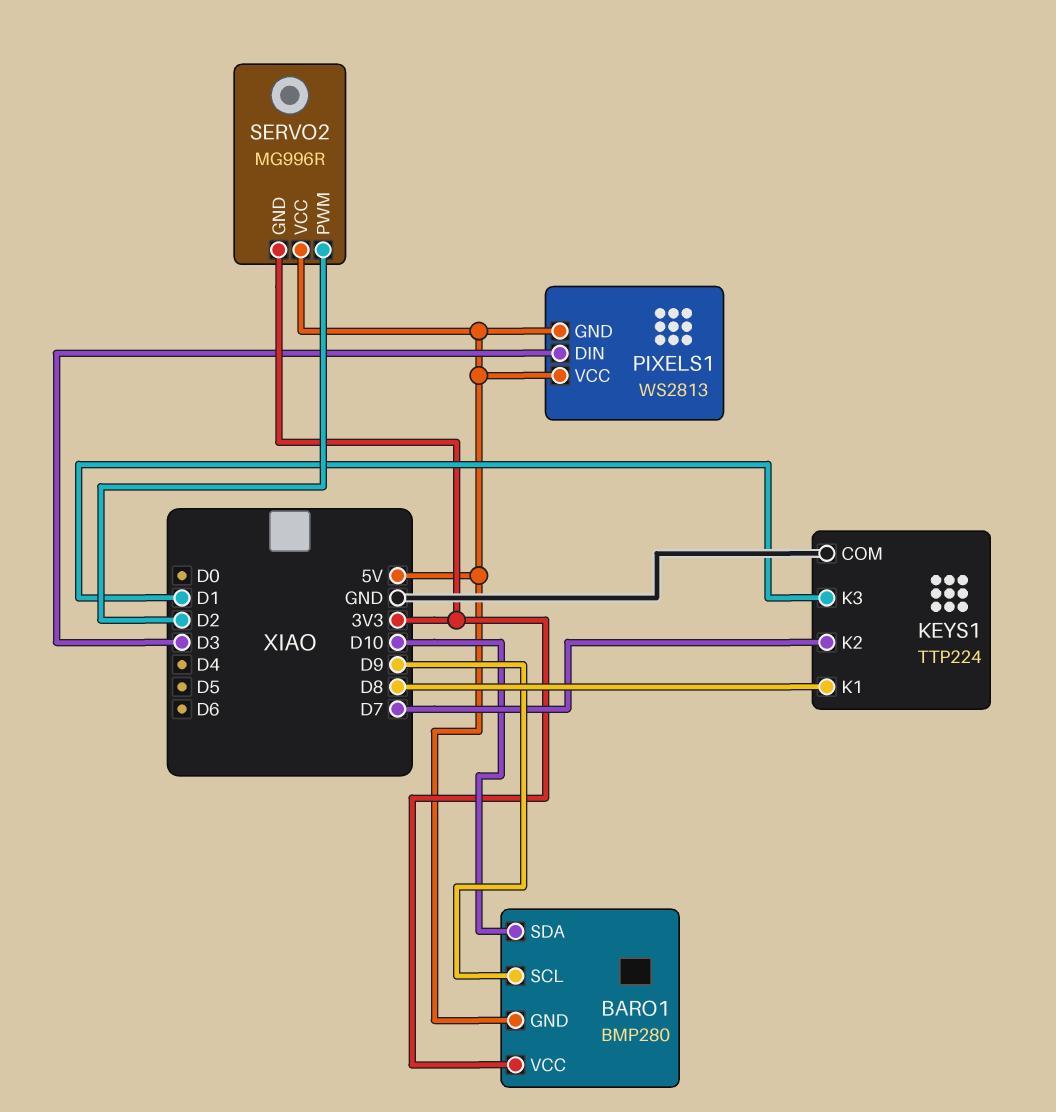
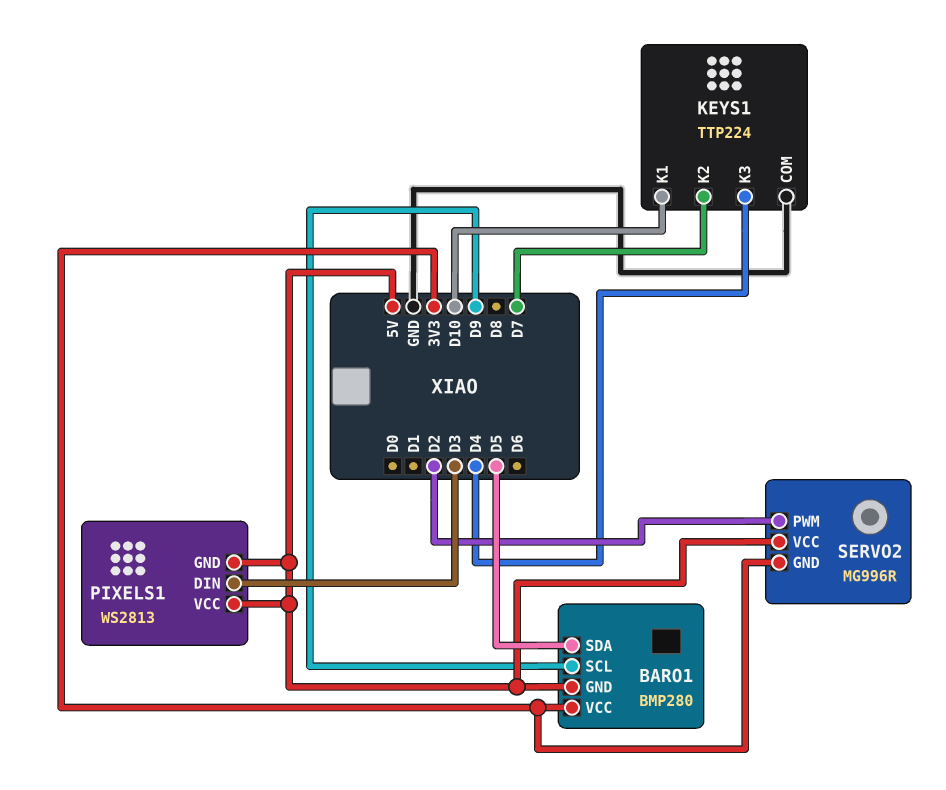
BARO1 pin SDA: D10 -> D5
KEYS1 pin K1: D8 -> D10
KEYS1 pin K3: D1 -> D4

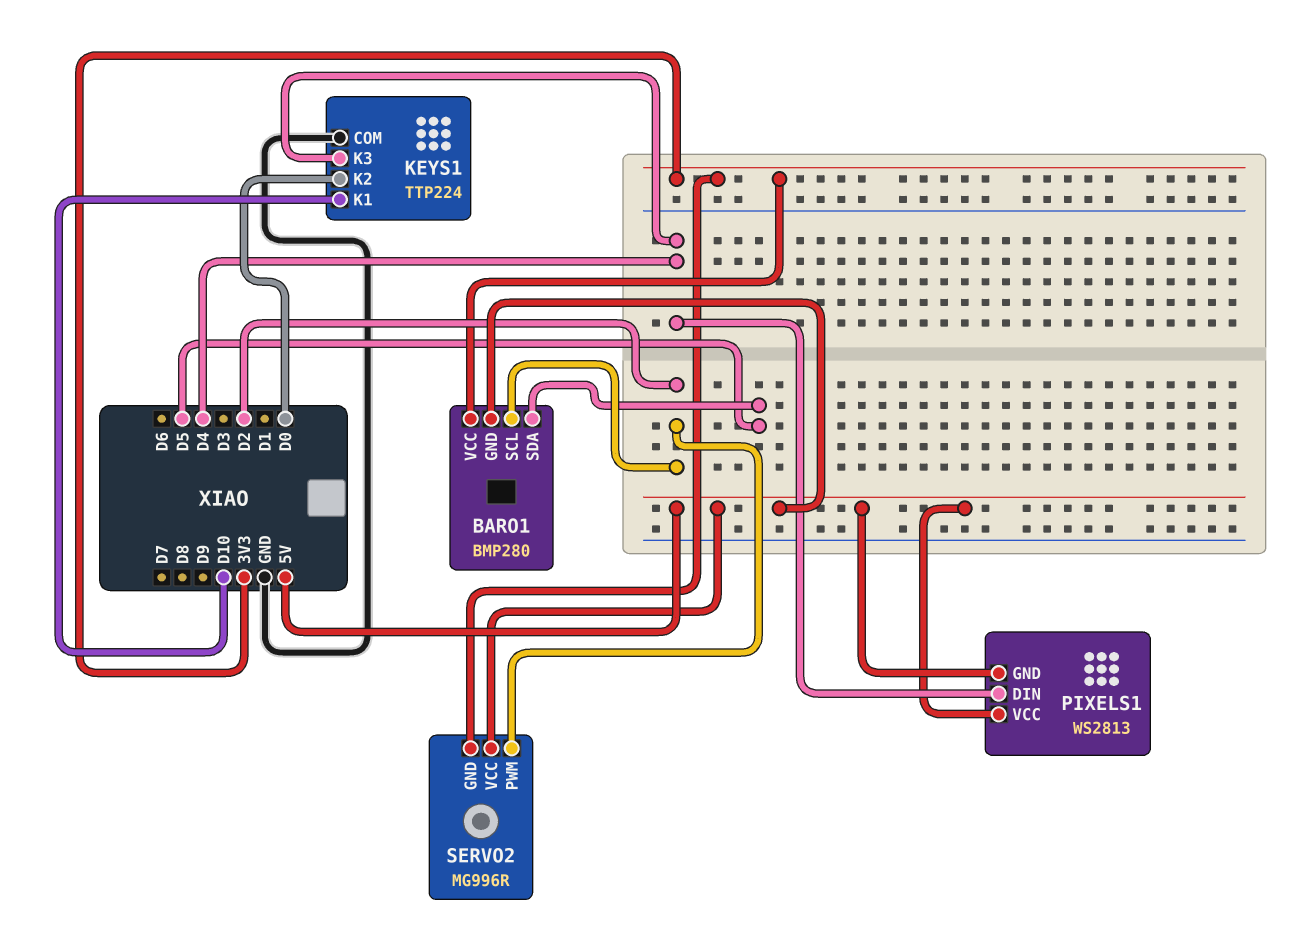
BARO1 pin SCL: D9 -> D2
KEYS1 pin K2: D7 -> D0
PIXELS1 pin DIN: D3 -> D4

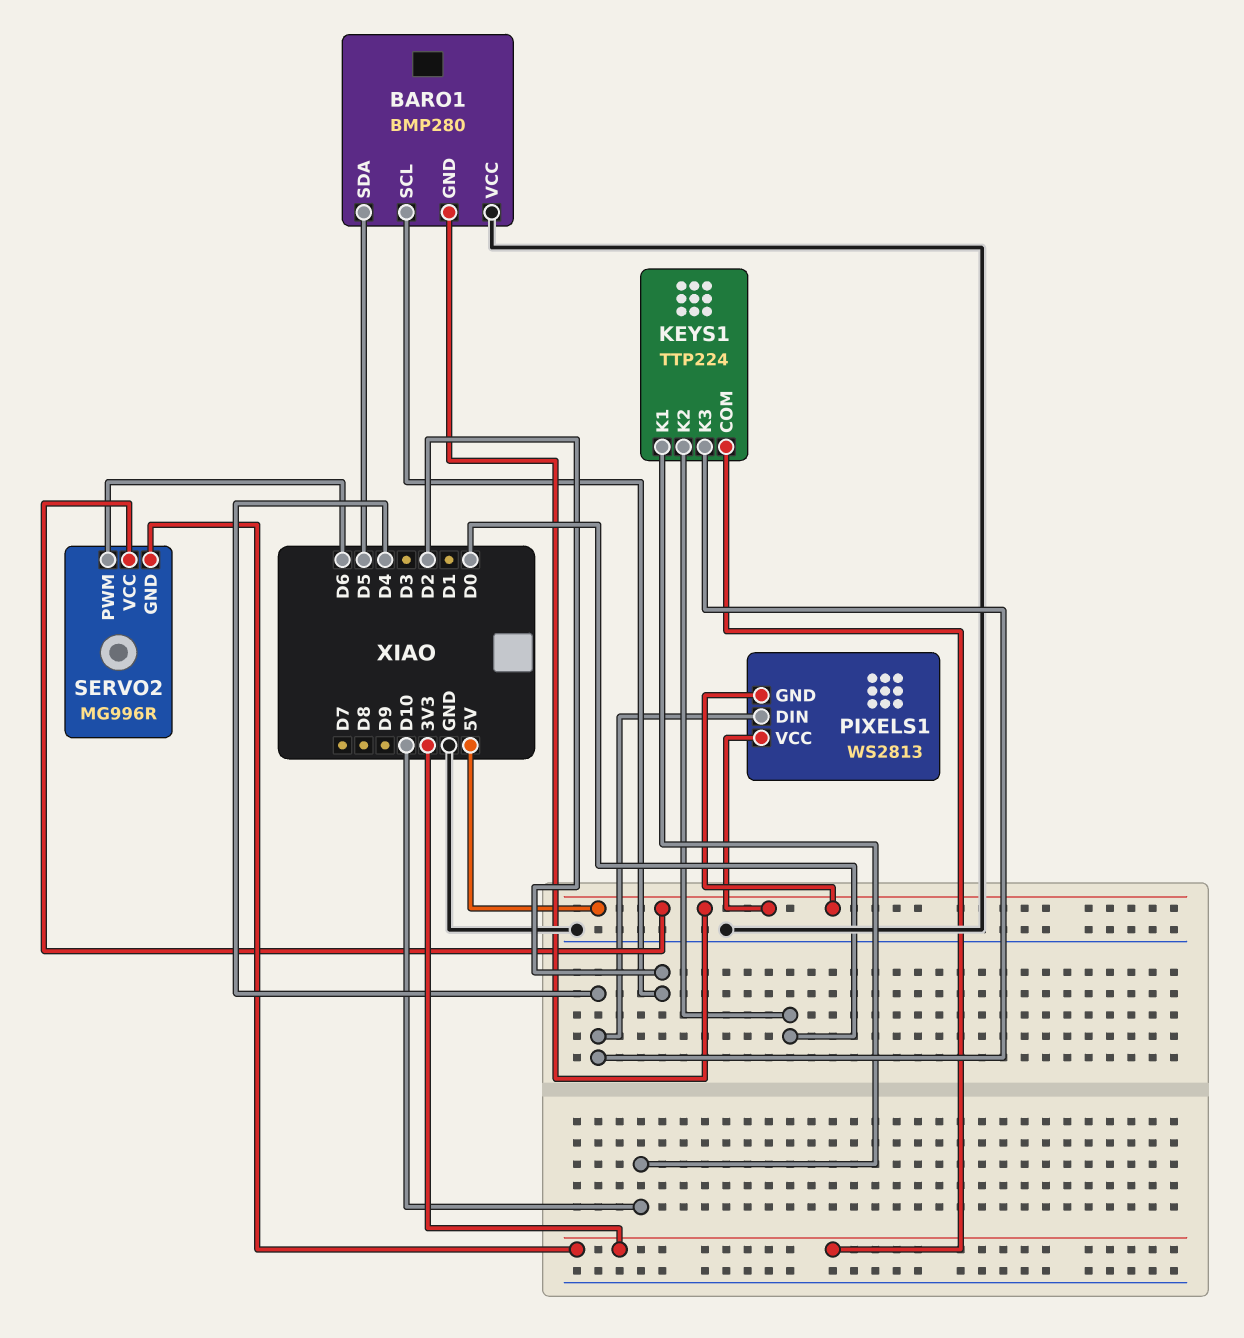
BARO1 pin VCC: 3V3 -> GND
KEYS1 pin COM: GND -> 3V3
SERVO2 pin PWM: D2 -> D6

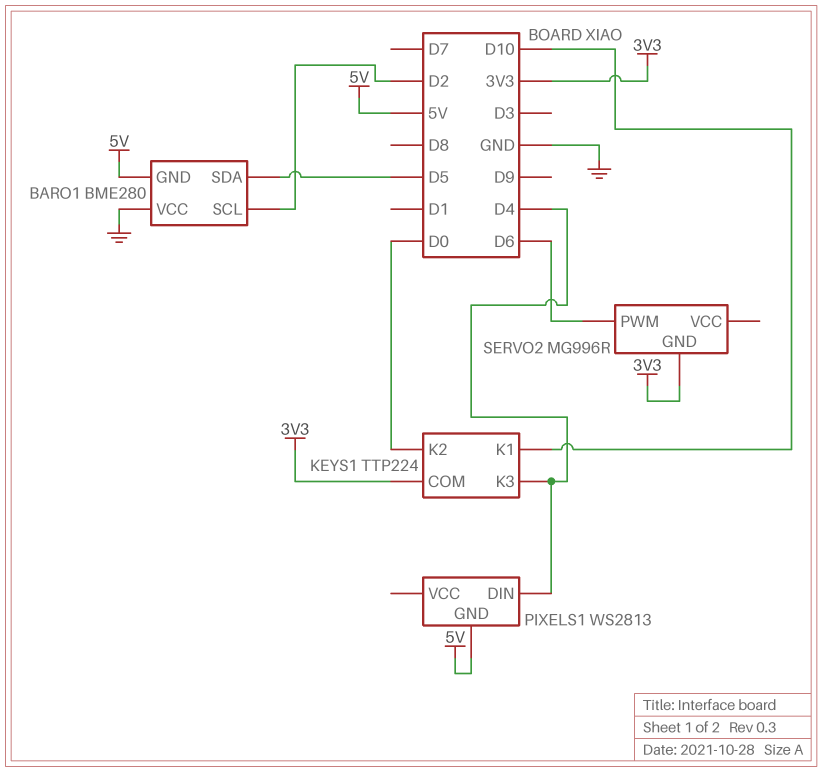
BARO1: BMP280 -> BME280
PIXELS1 pin VCC: 5V -> none
SERVO2 pin VCC: 5V -> none

